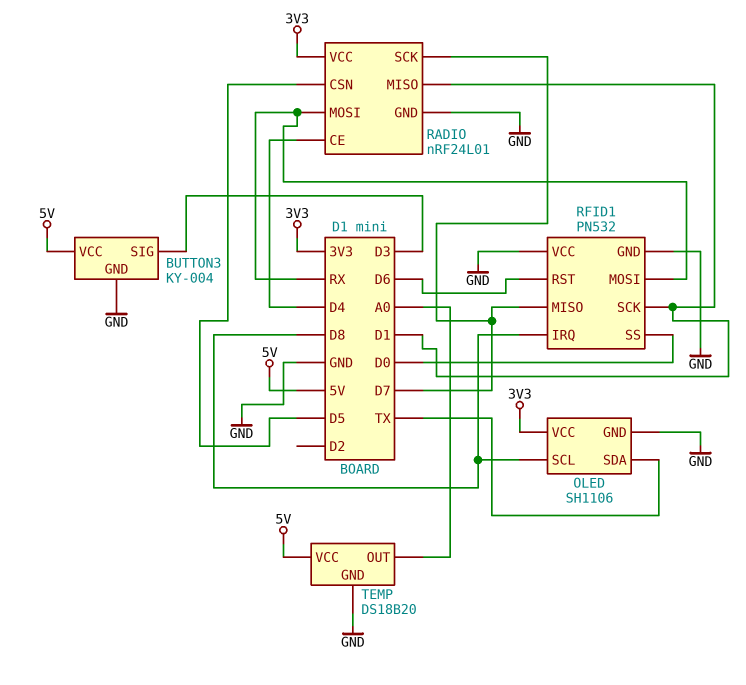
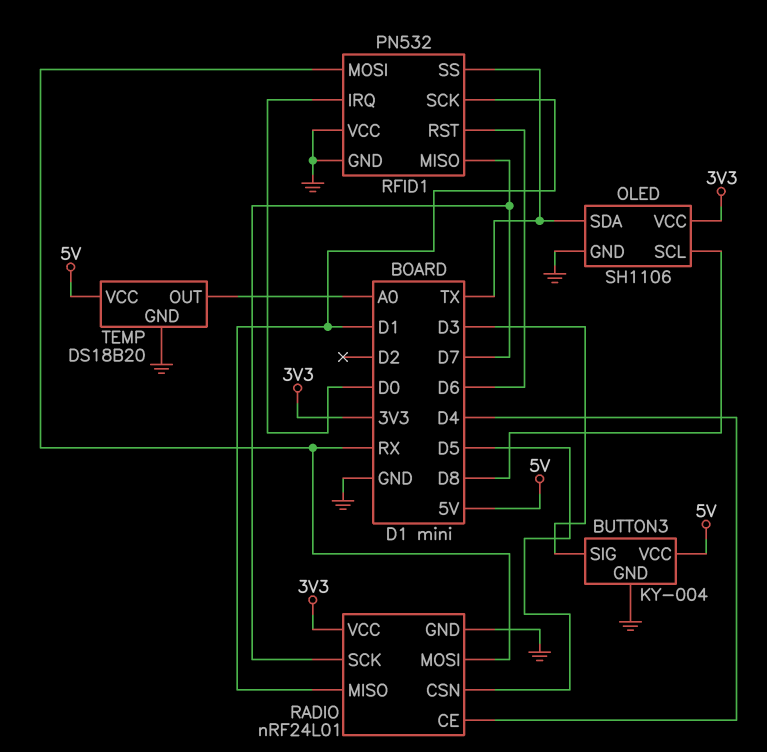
RFID1 pin IRQ: D8 -> D0
RFID1 pin SS: D0 -> TX

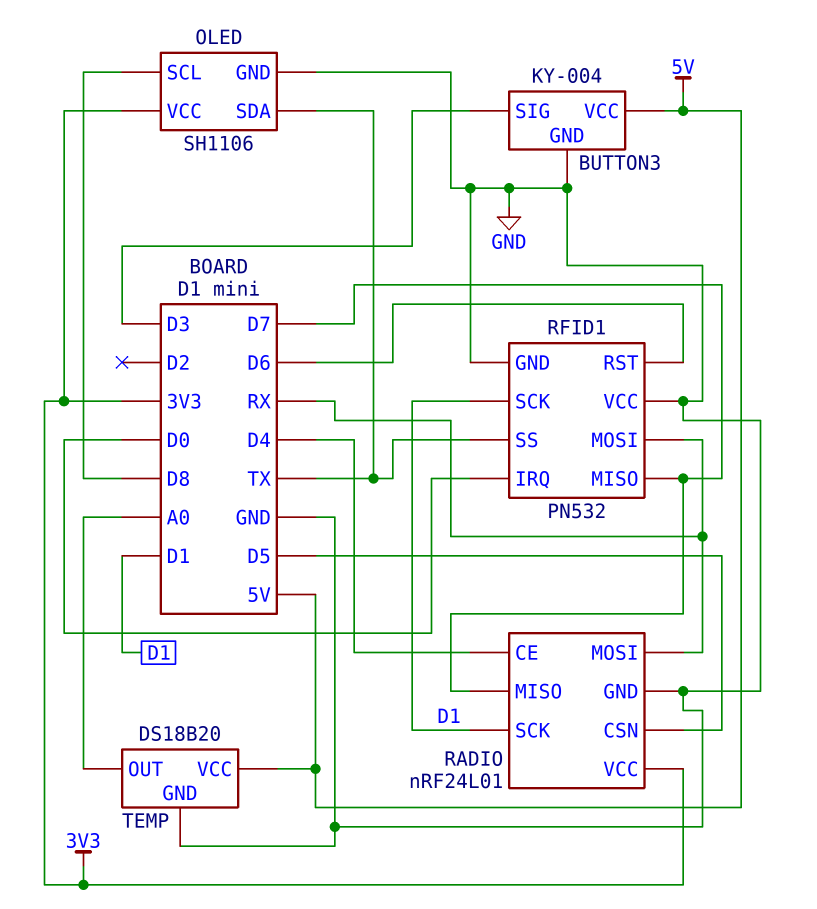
RADIO pin MISO: D1 -> D7
RADIO pin SCK: D7 -> D1

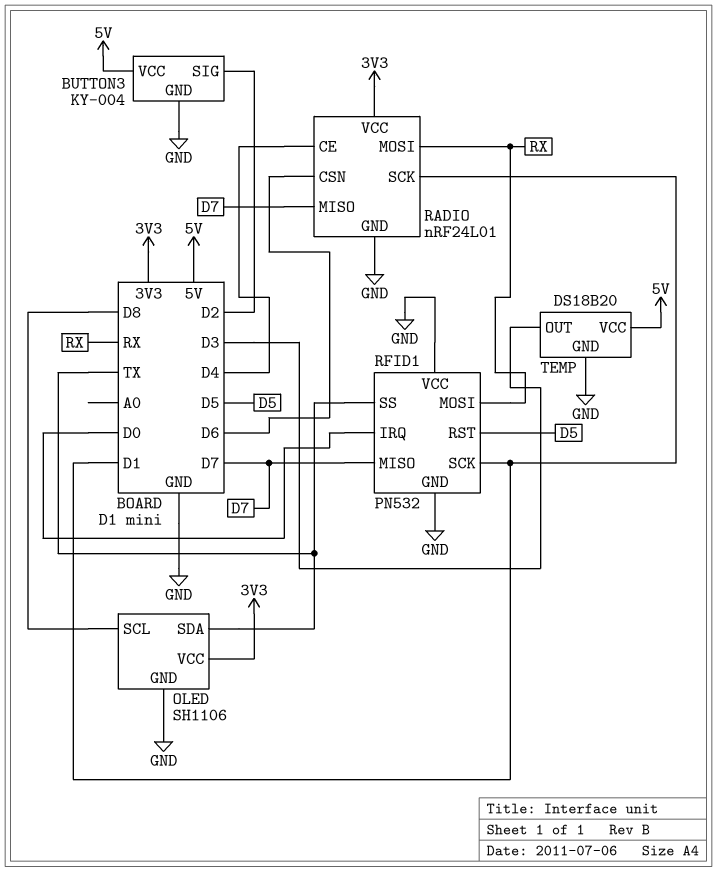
BUTTON3 pin SIG: D3 -> D2
RADIO pin CSN: D5 -> D6
RFID1 pin RST: D6 -> D5
TEMP pin OUT: A0 -> D3

